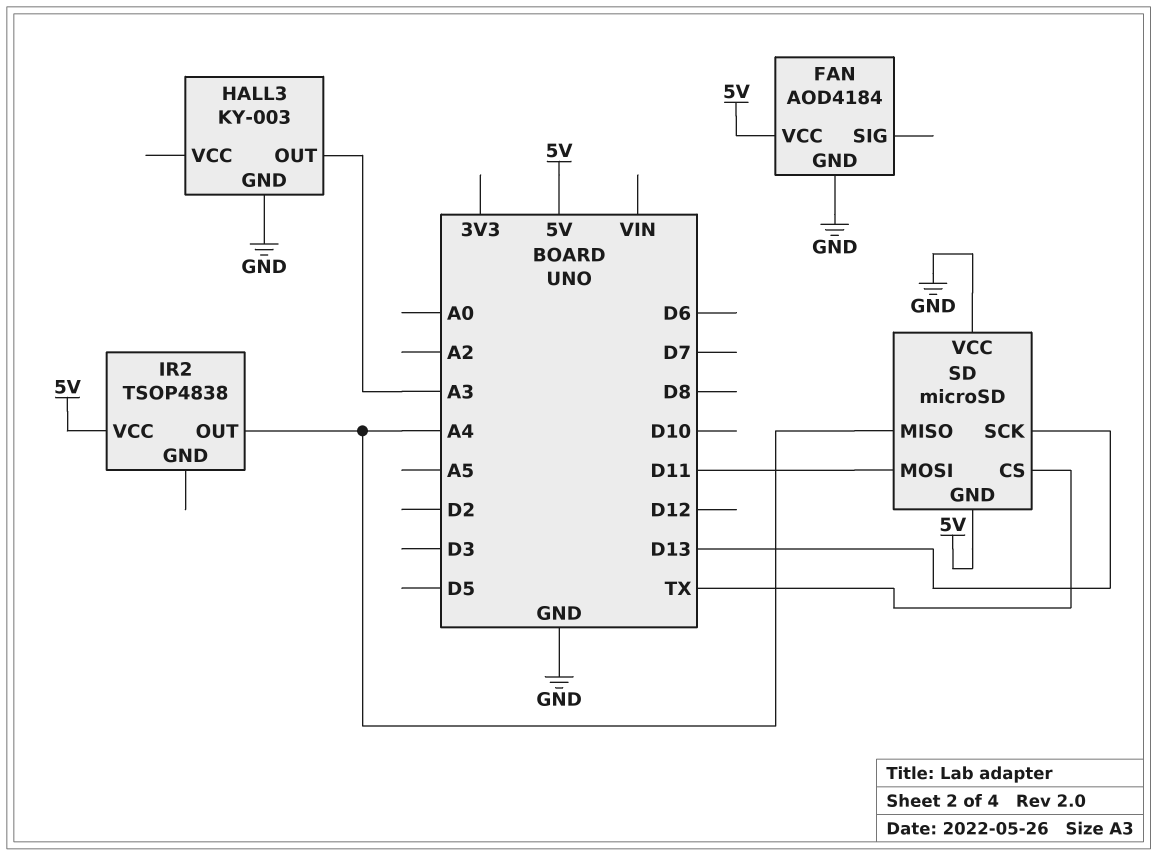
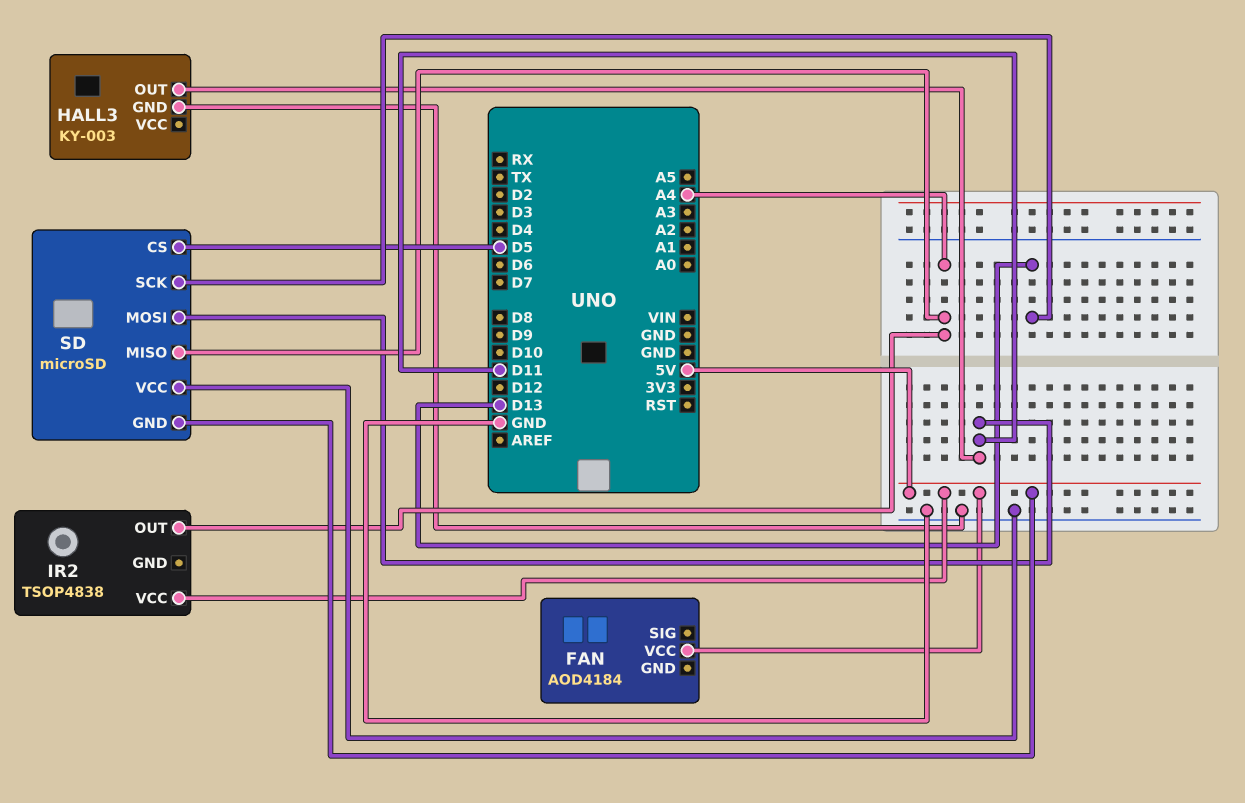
FAN pin GND: GND -> none
HALL3 pin OUT: A3 -> D11
SD pin CS: TX -> D5

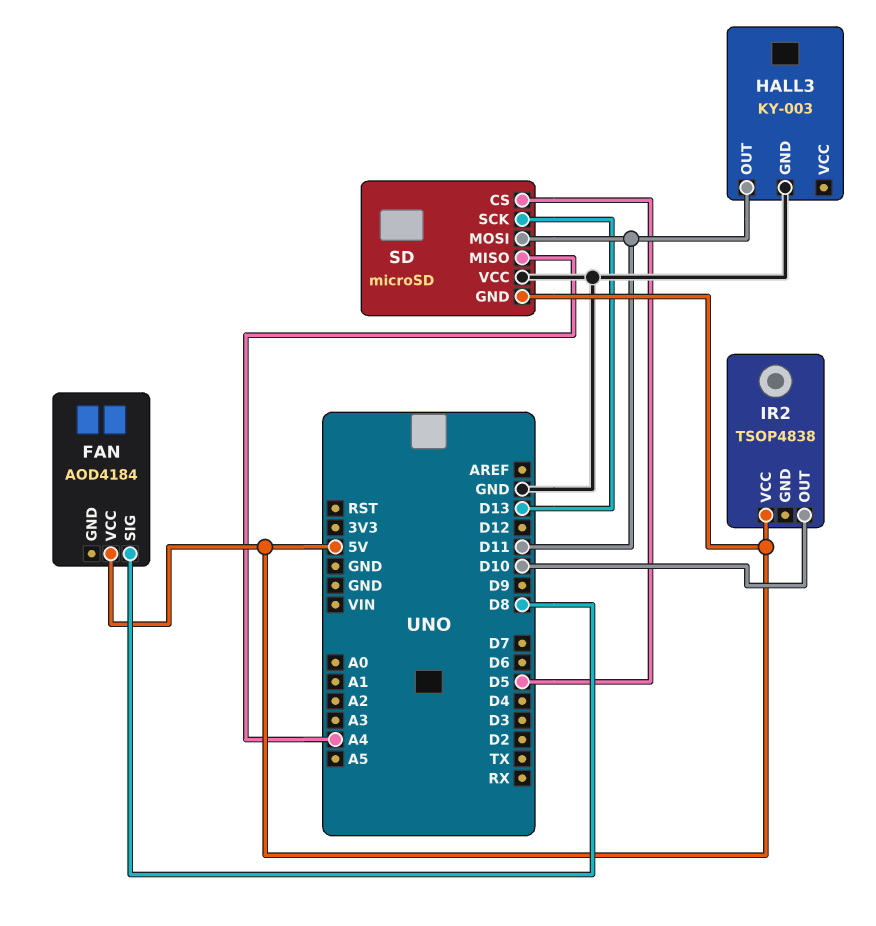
FAN pin SIG: none -> D8
IR2 pin OUT: A4 -> D10

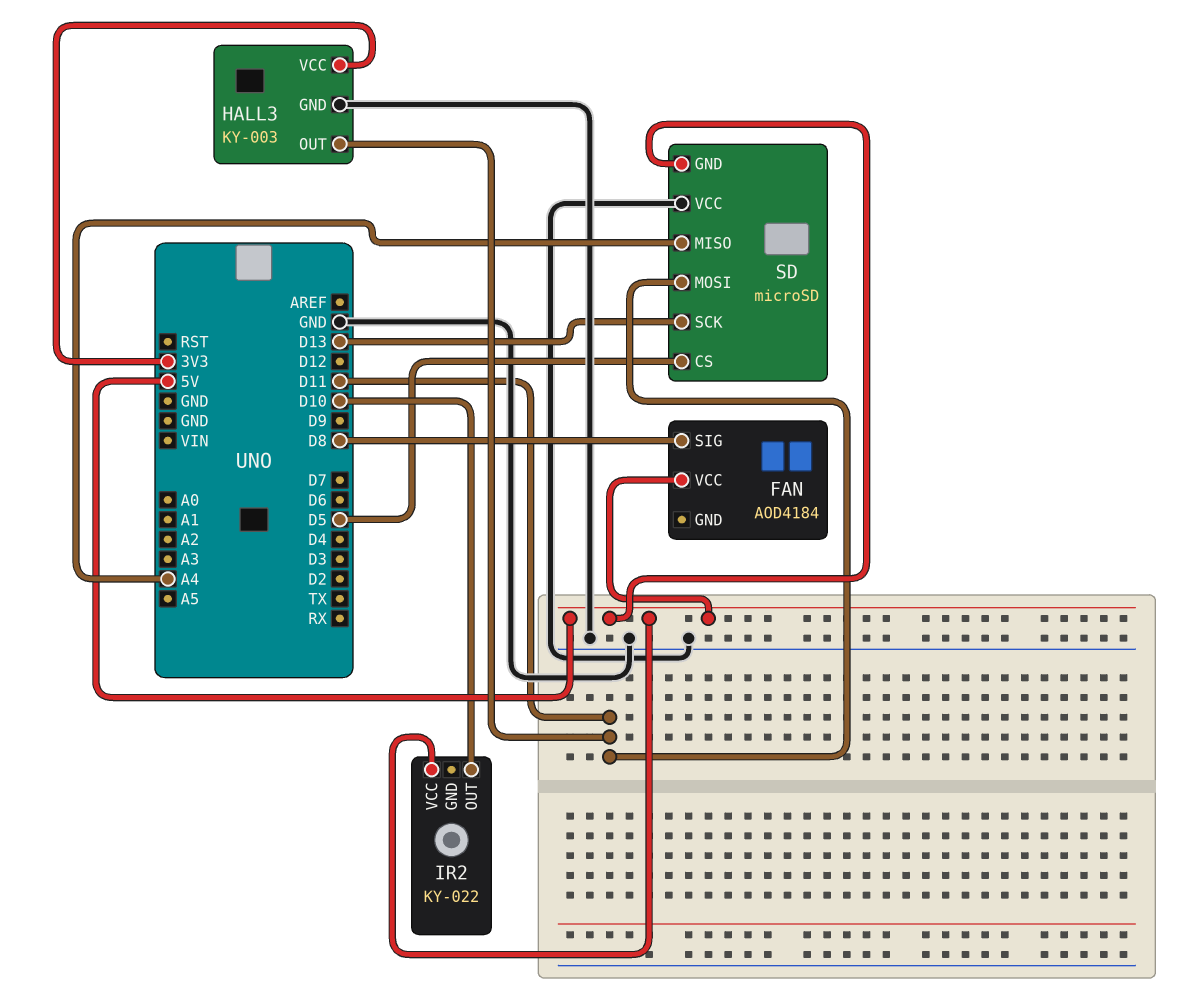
HALL3 pin VCC: none -> 3V3
IR2: TSOP4838 -> KY-022

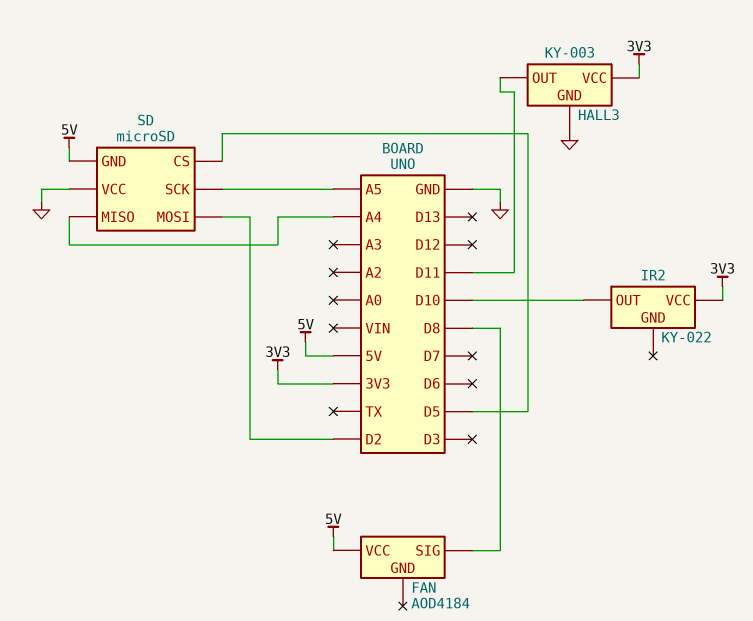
IR2 pin VCC: 5V -> 3V3
SD pin MOSI: D11 -> D2
SD pin SCK: D13 -> A5

